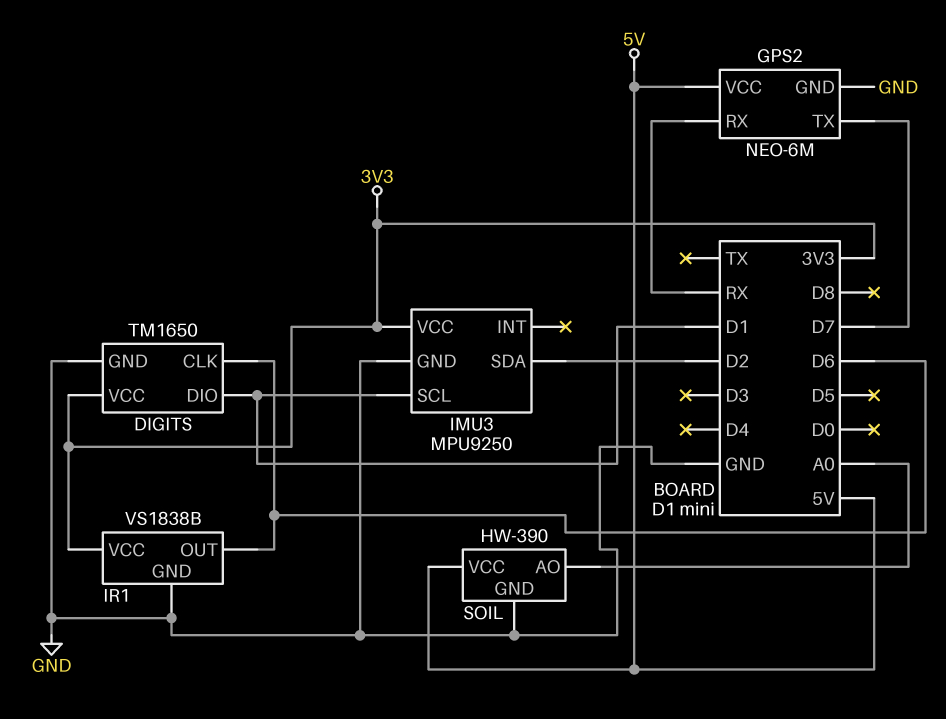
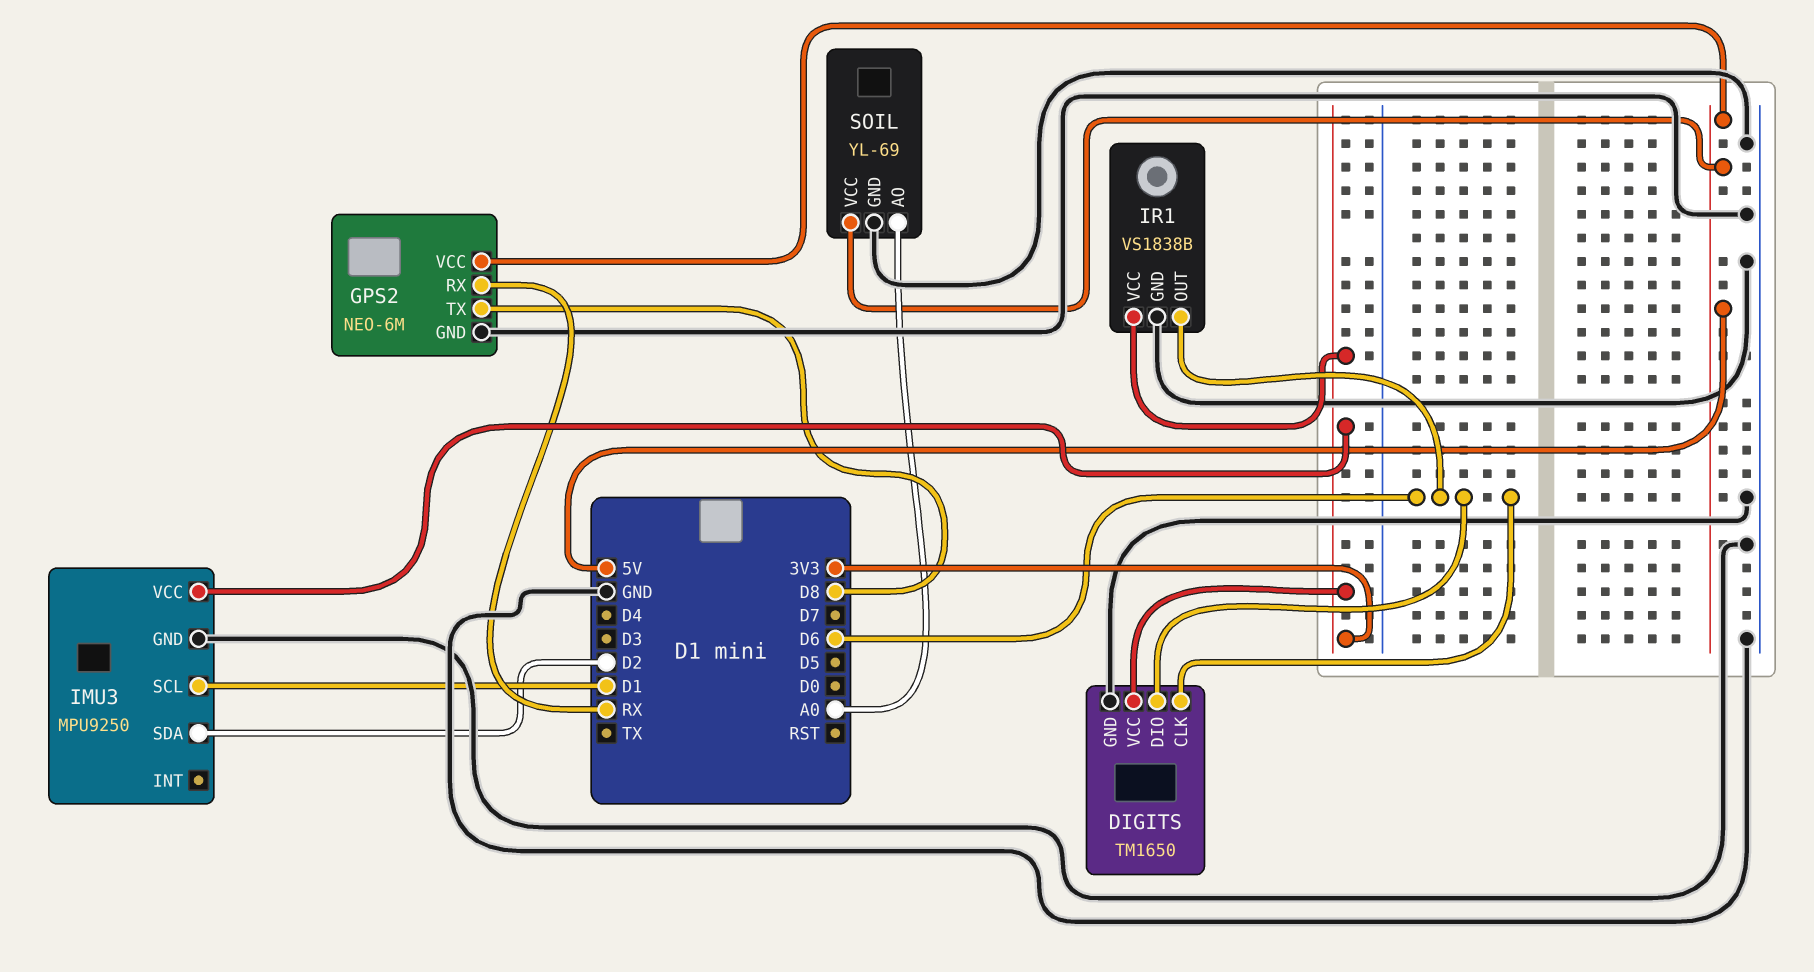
DIGITS pin DIO: D1 -> D6
GPS2 pin TX: D7 -> D8
SOIL: HW-390 -> YL-69

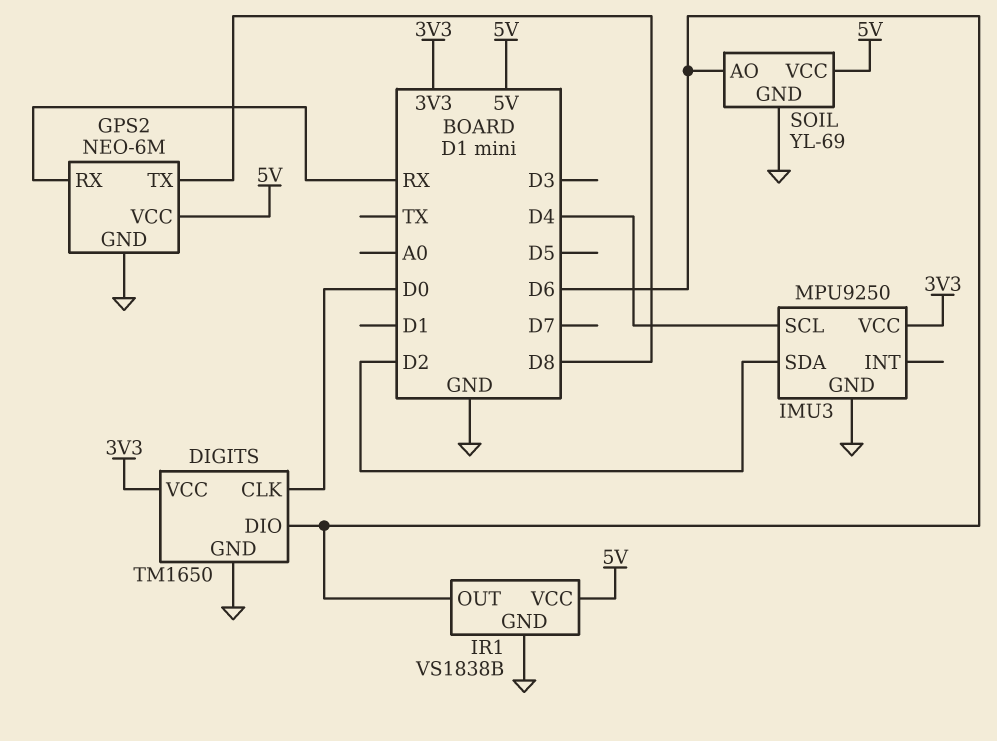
DIGITS pin CLK: D6 -> D0
IMU3 pin SCL: D1 -> D4
IR1 pin VCC: 3V3 -> 5V
SOIL pin AO: A0 -> D6

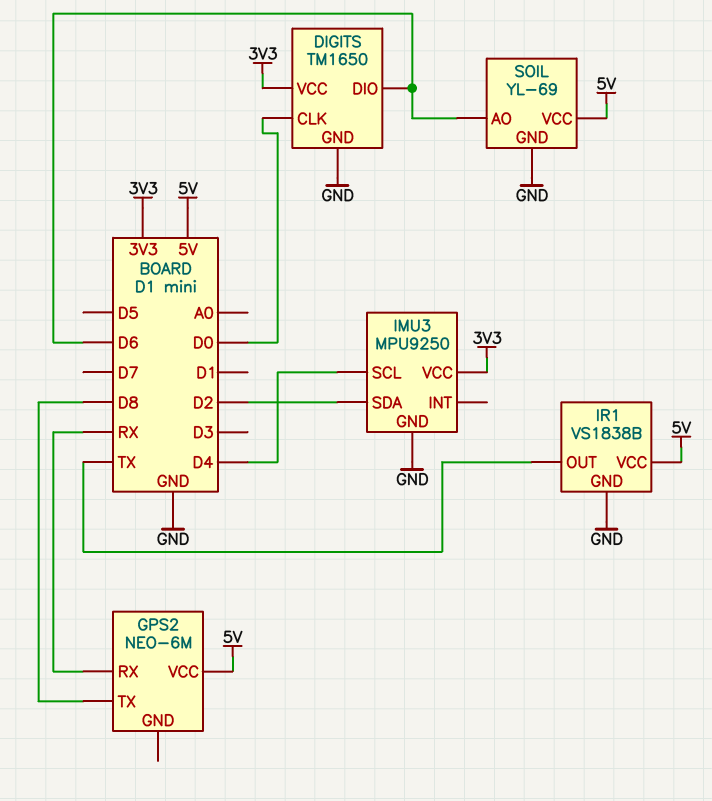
GPS2 pin GND: GND -> none
IR1 pin OUT: D6 -> TX

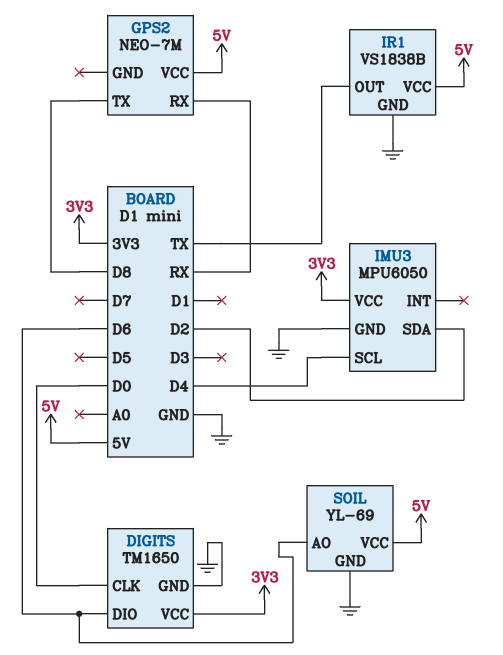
GPS2: NEO-6M -> NEO-7M
IMU3: MPU9250 -> MPU6050

